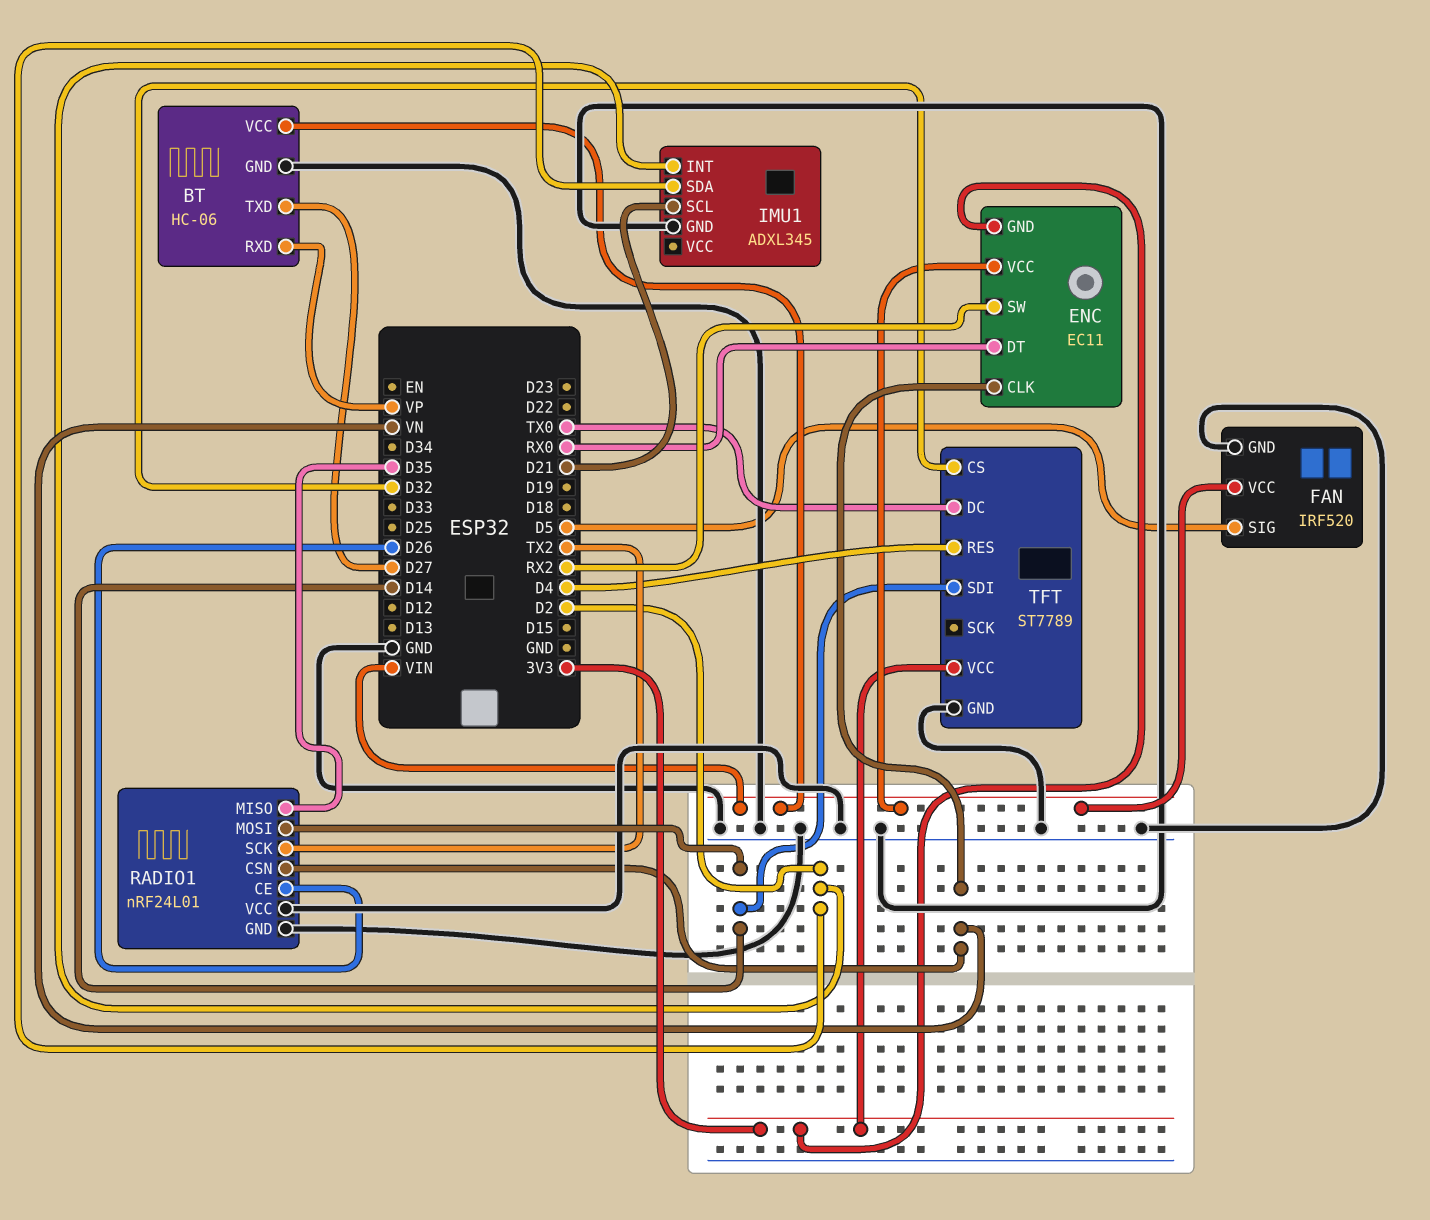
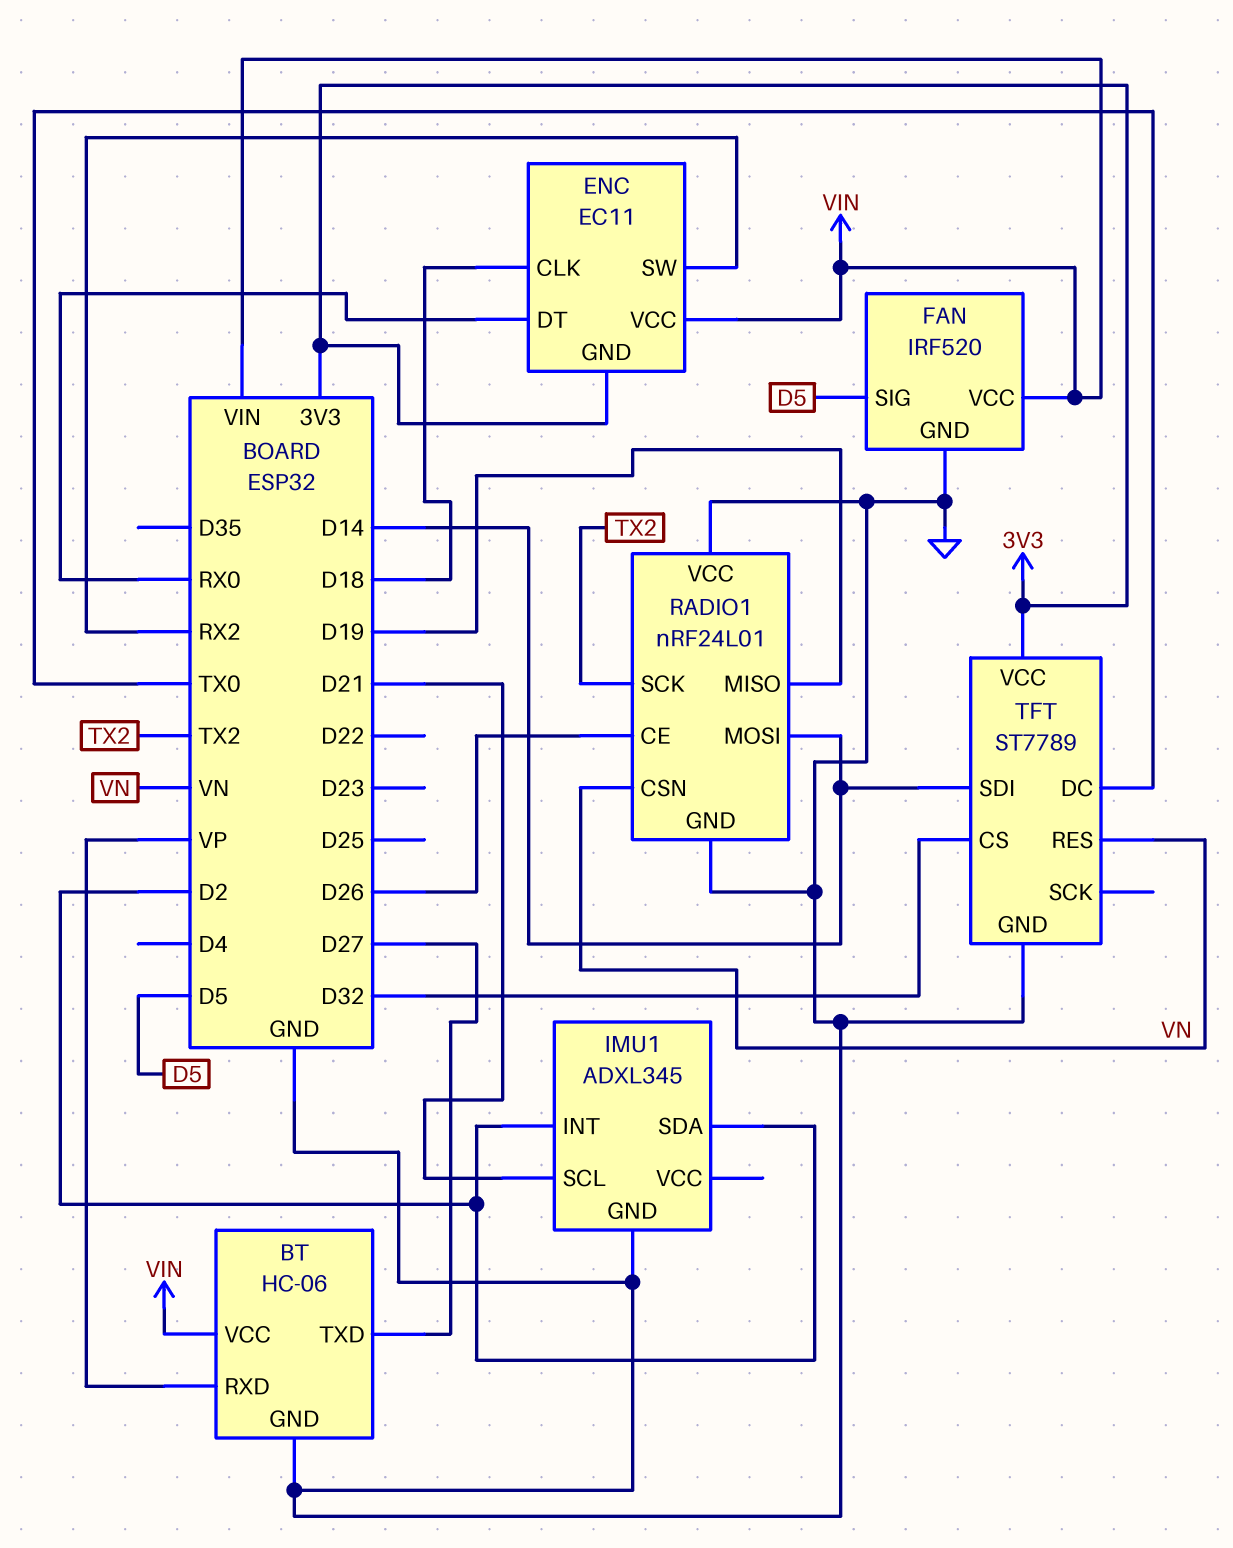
ENC pin CLK: VN -> D18
RADIO1 pin MISO: D35 -> D19
TFT pin RES: D4 -> VN

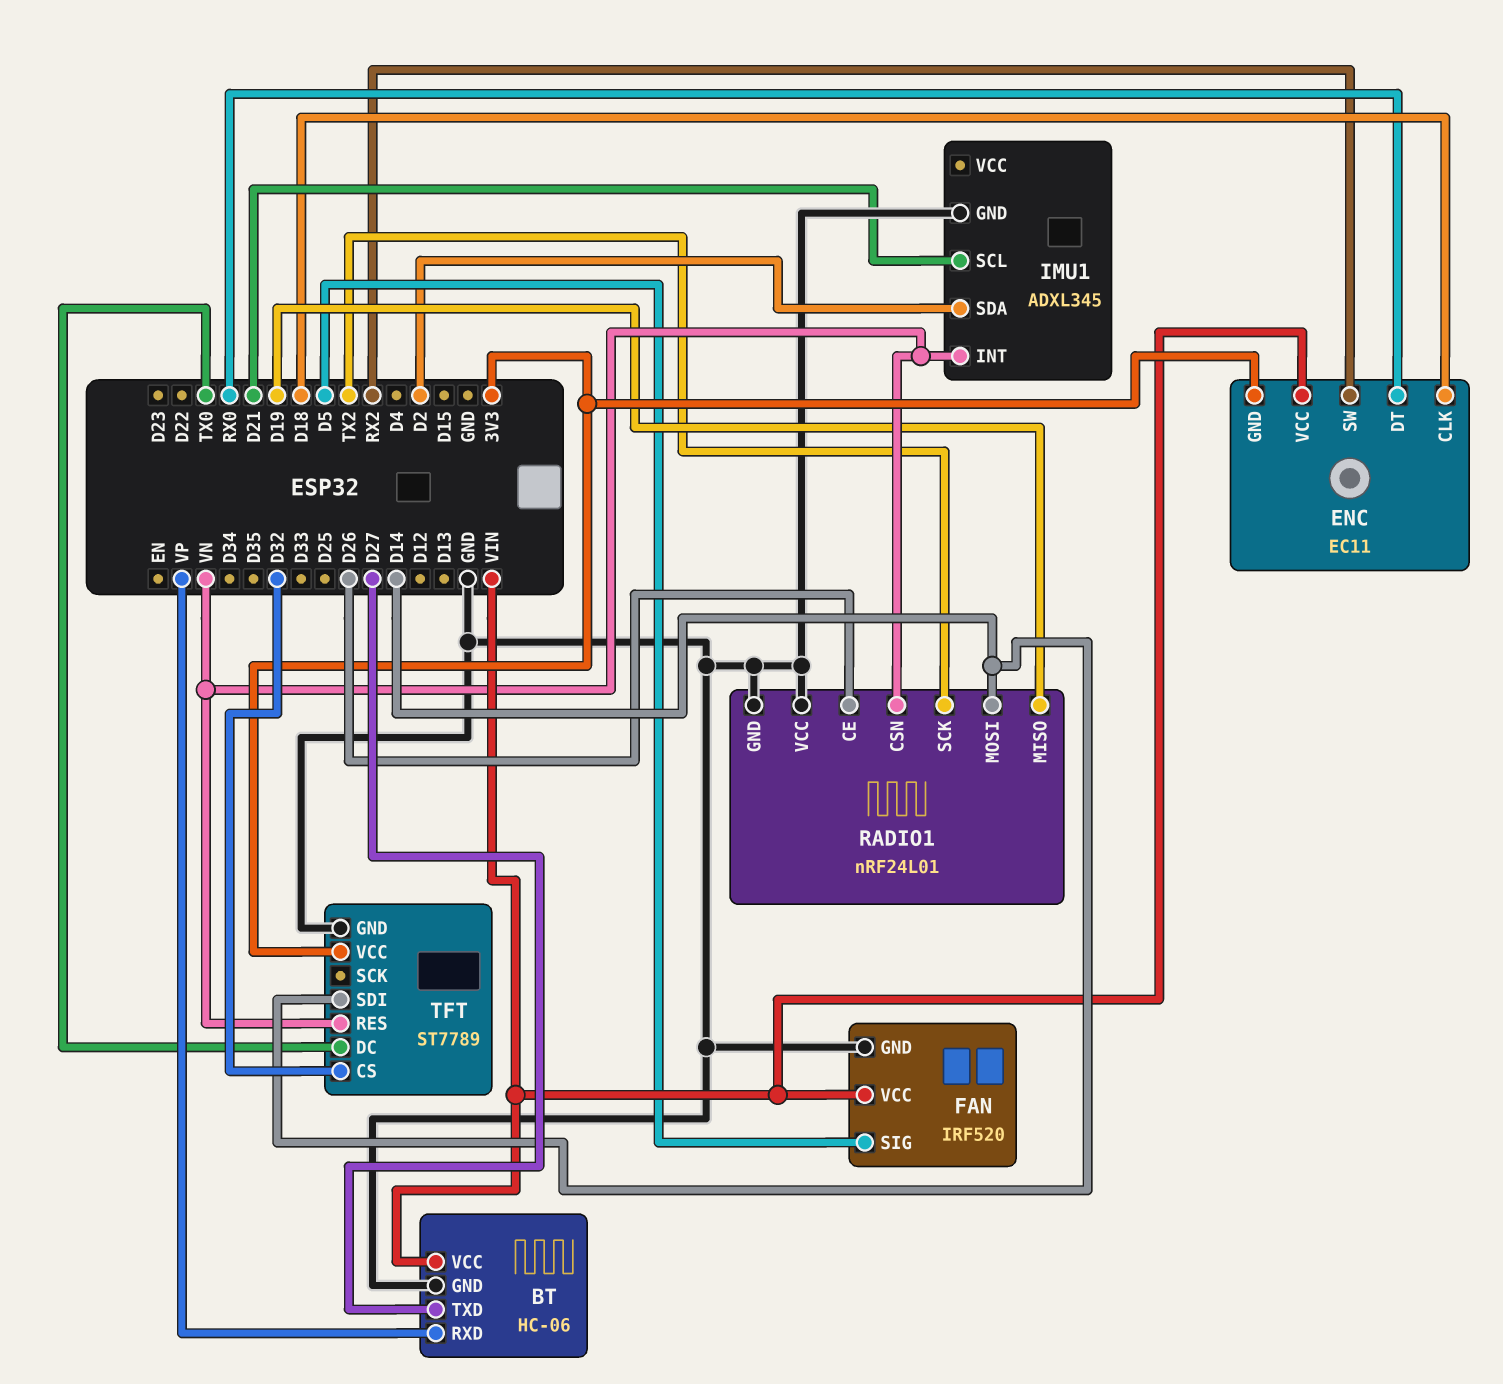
IMU1 pin INT: D2 -> VN

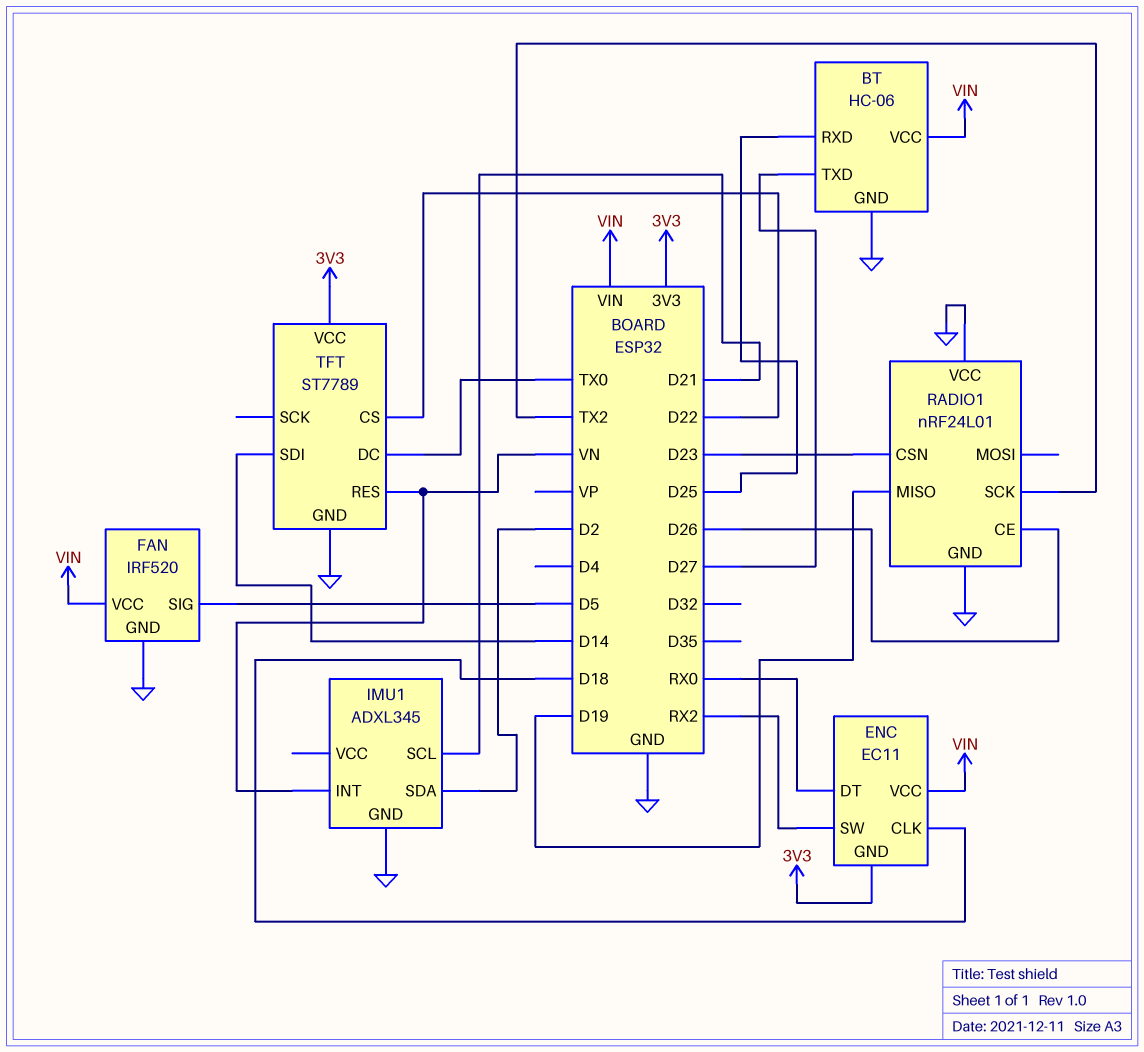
BT pin RXD: VP -> D25
RADIO1 pin CSN: VN -> D23
RADIO1 pin MOSI: D14 -> none
TFT pin CS: D32 -> D22

